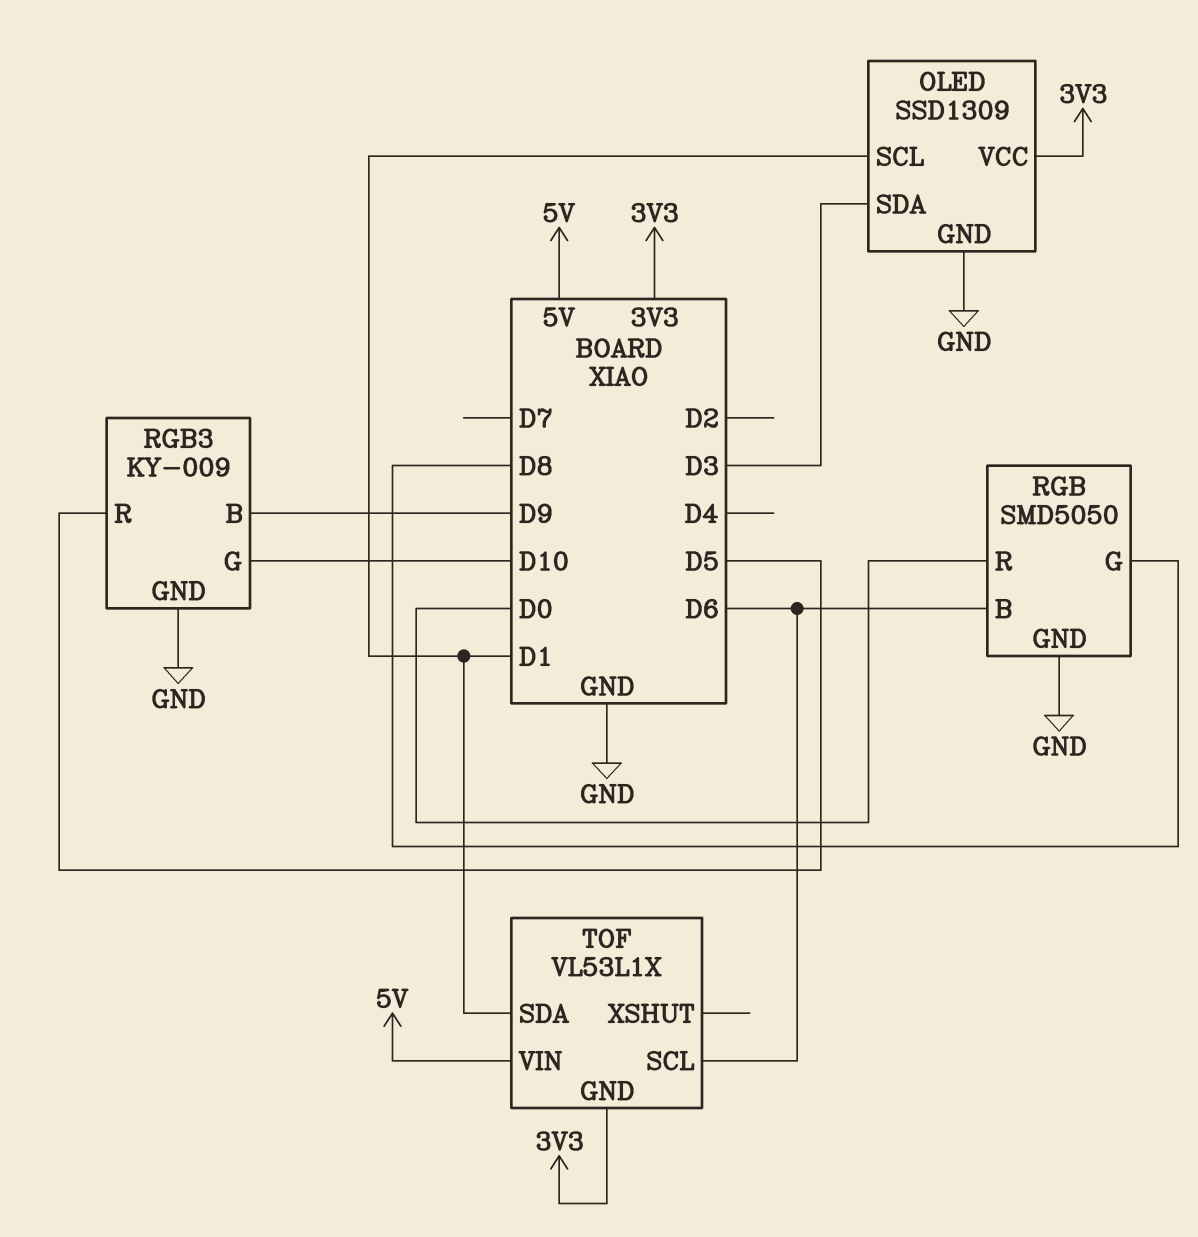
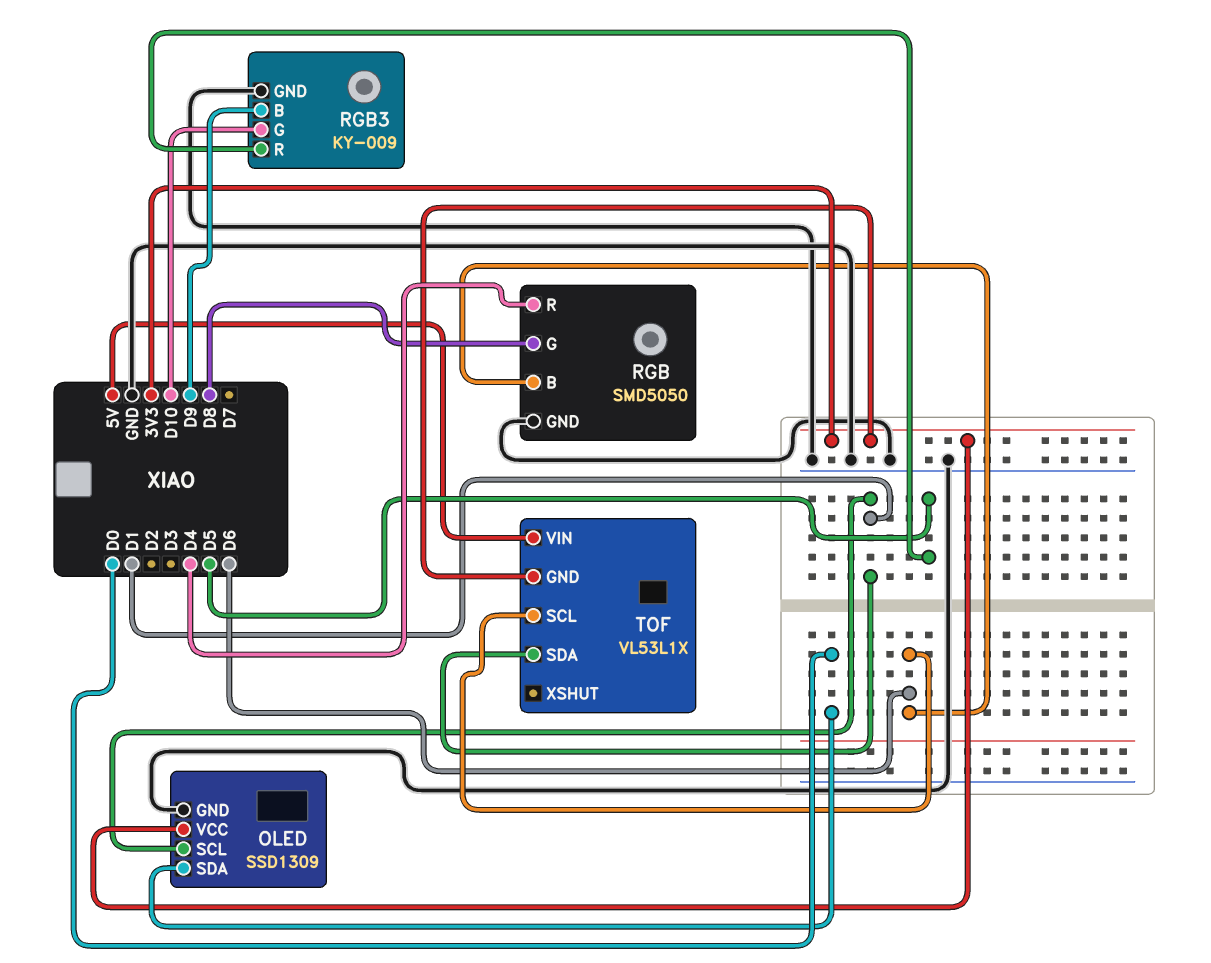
OLED pin SDA: D3 -> D0
RGB pin R: D0 -> D4

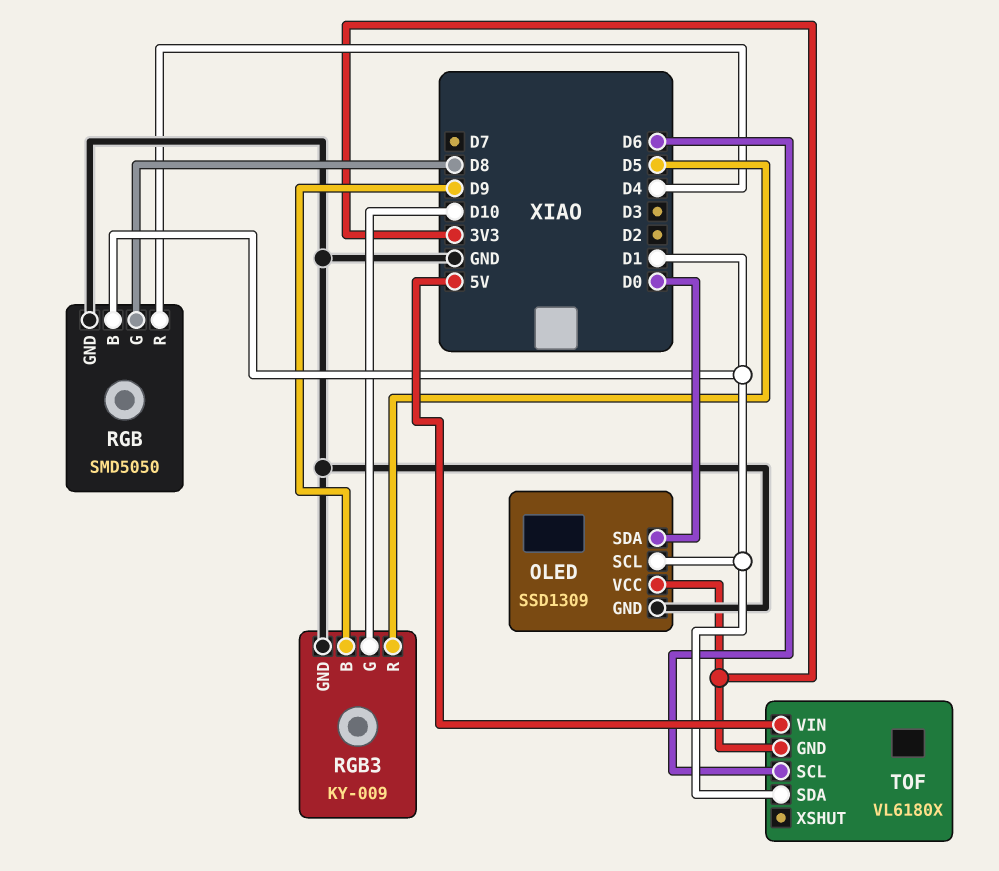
RGB pin B: D6 -> D1
TOF: VL53L1X -> VL6180X

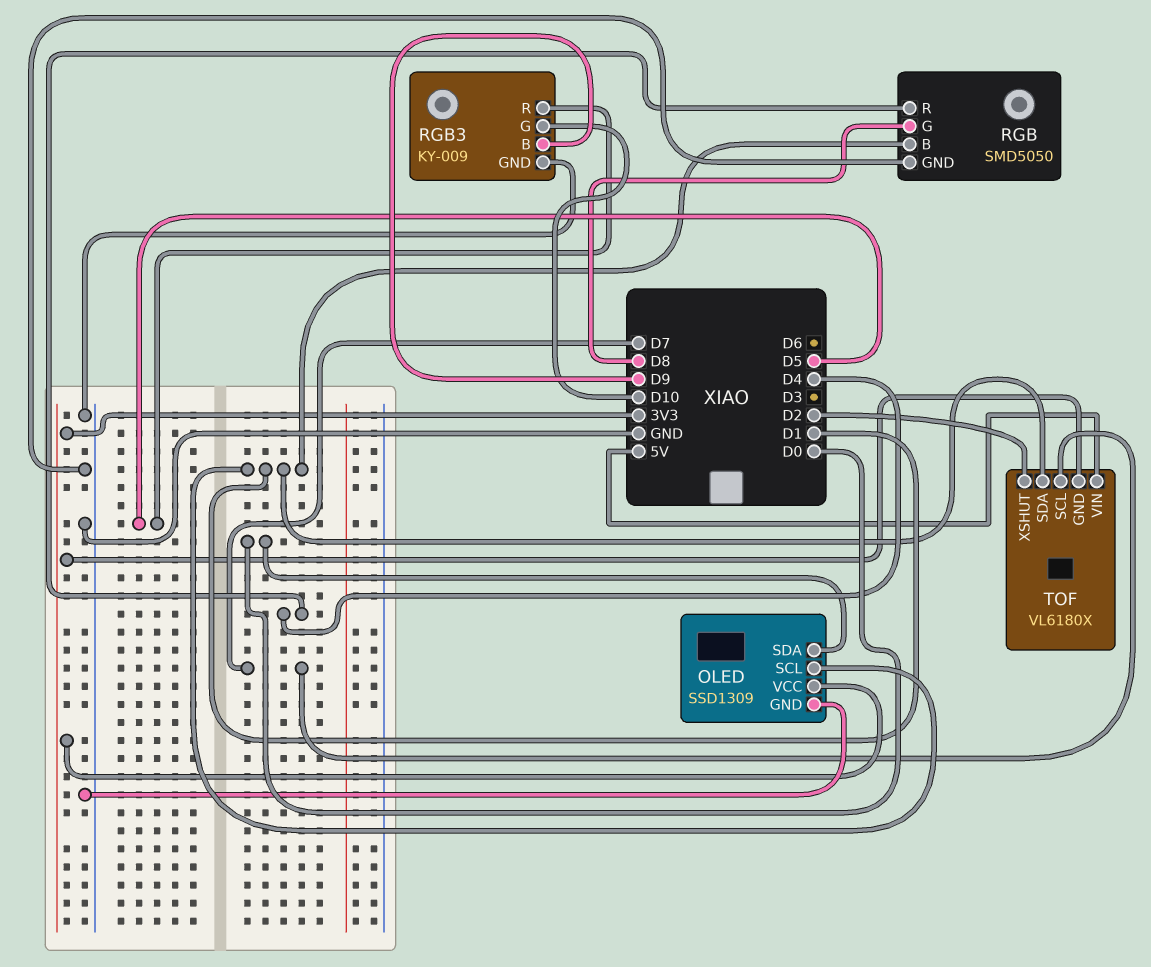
TOF pin SCL: D6 -> D7
TOF pin XSHUT: none -> D2

